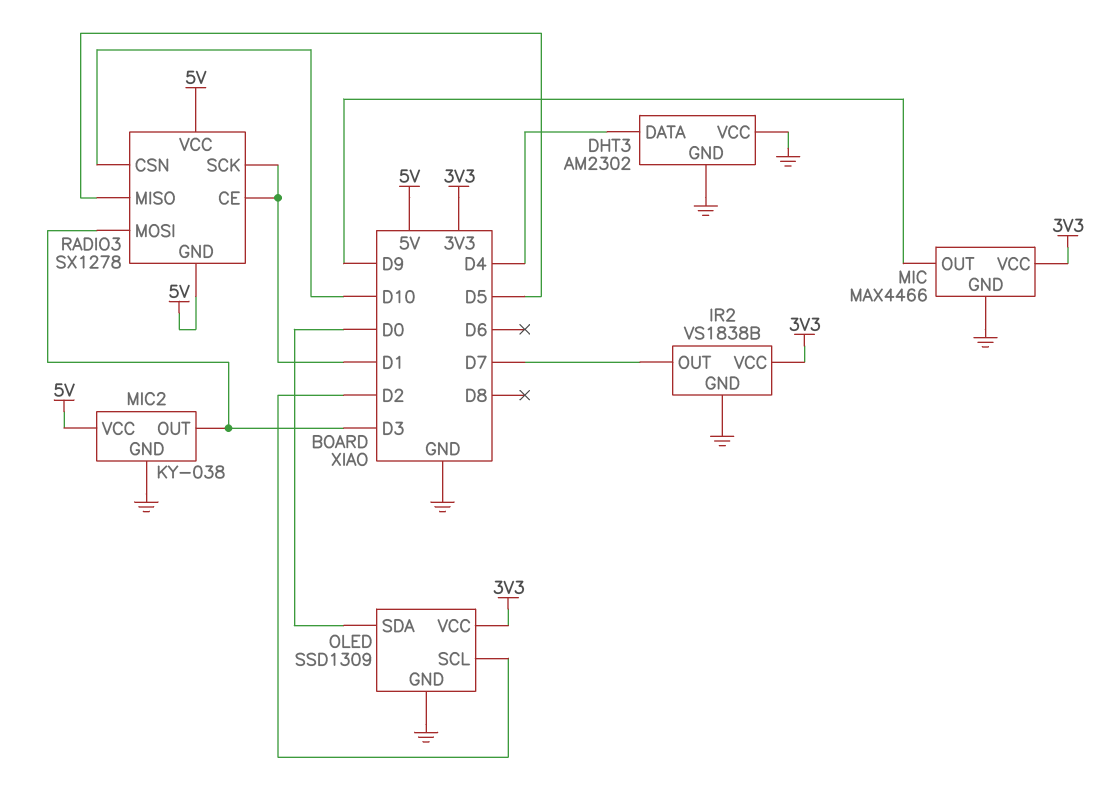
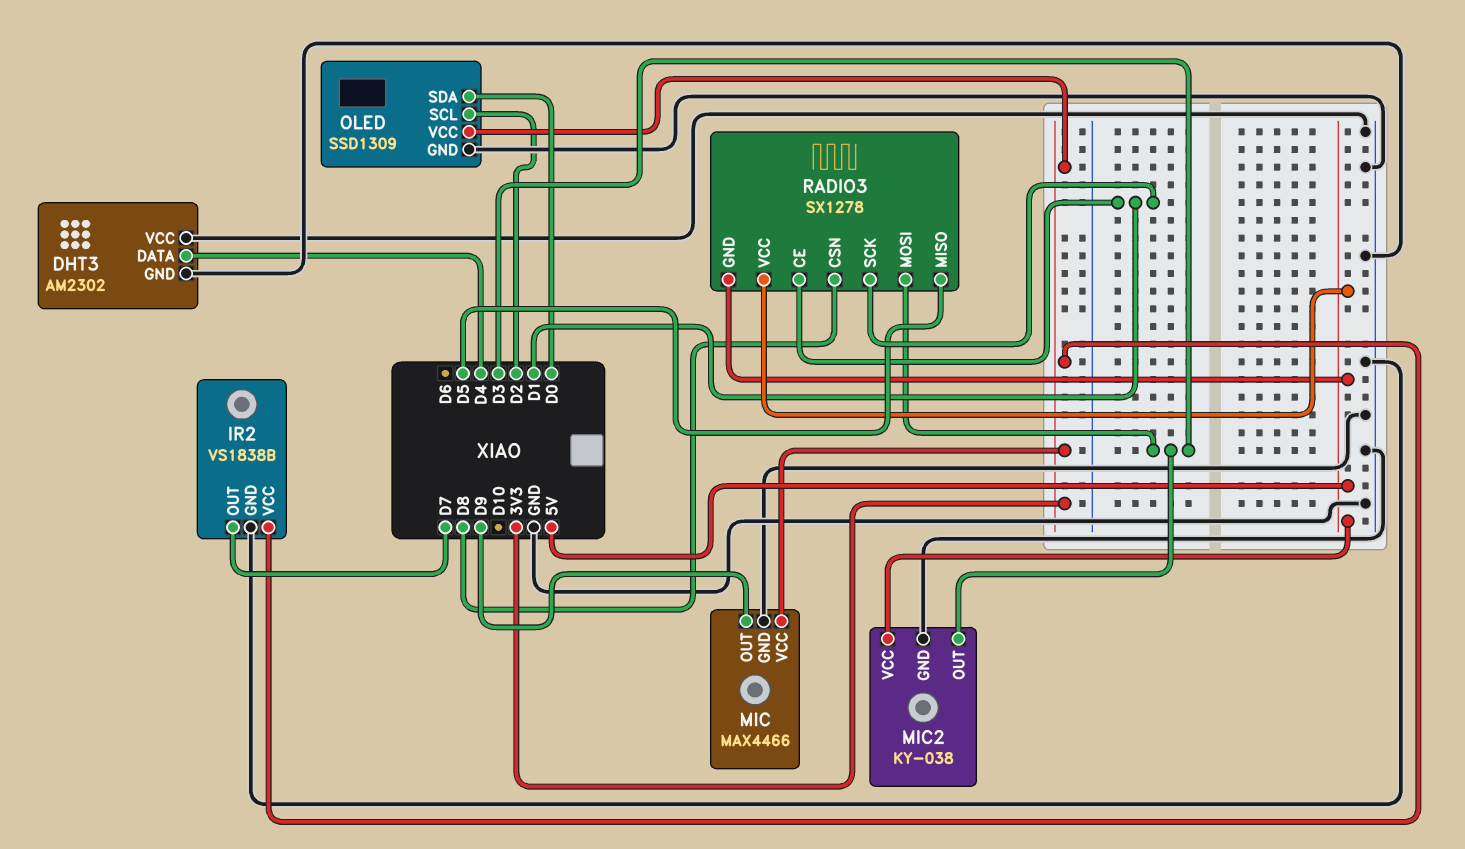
RADIO3 pin CSN: D10 -> D8

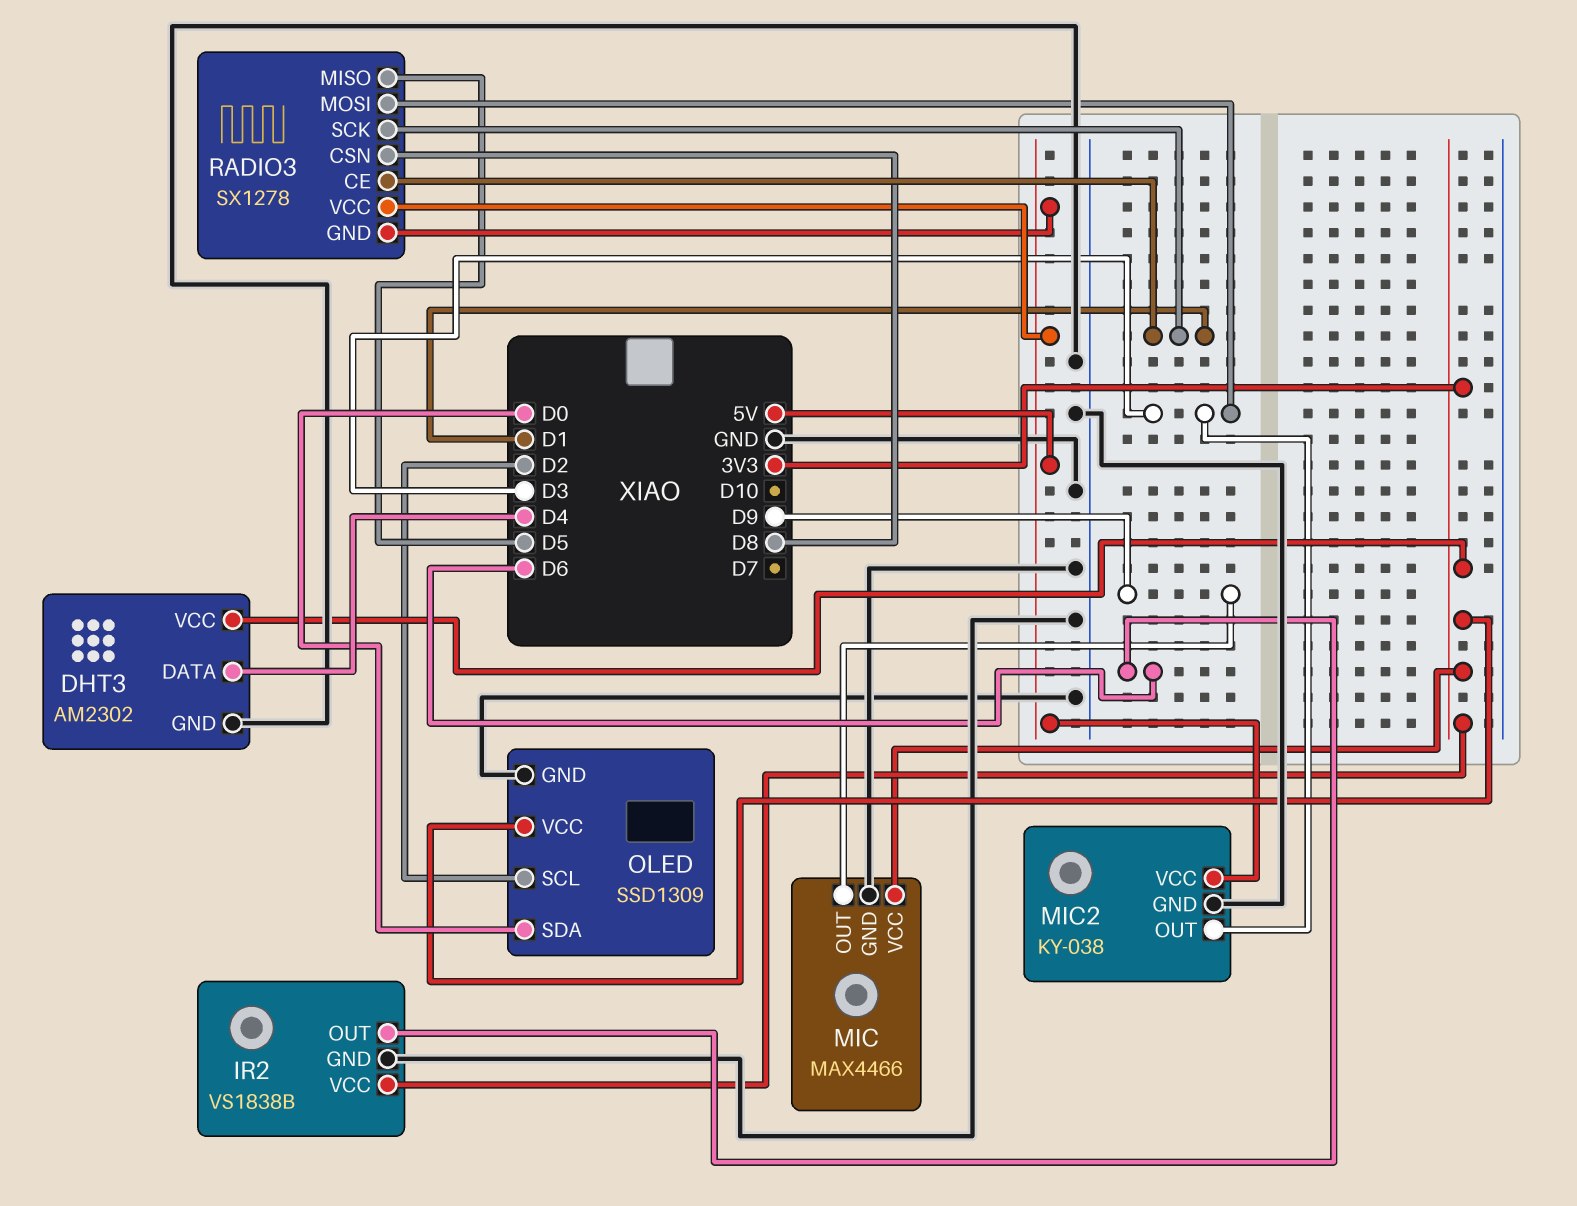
DHT3 pin VCC: GND -> 3V3
IR2 pin OUT: D7 -> D6

